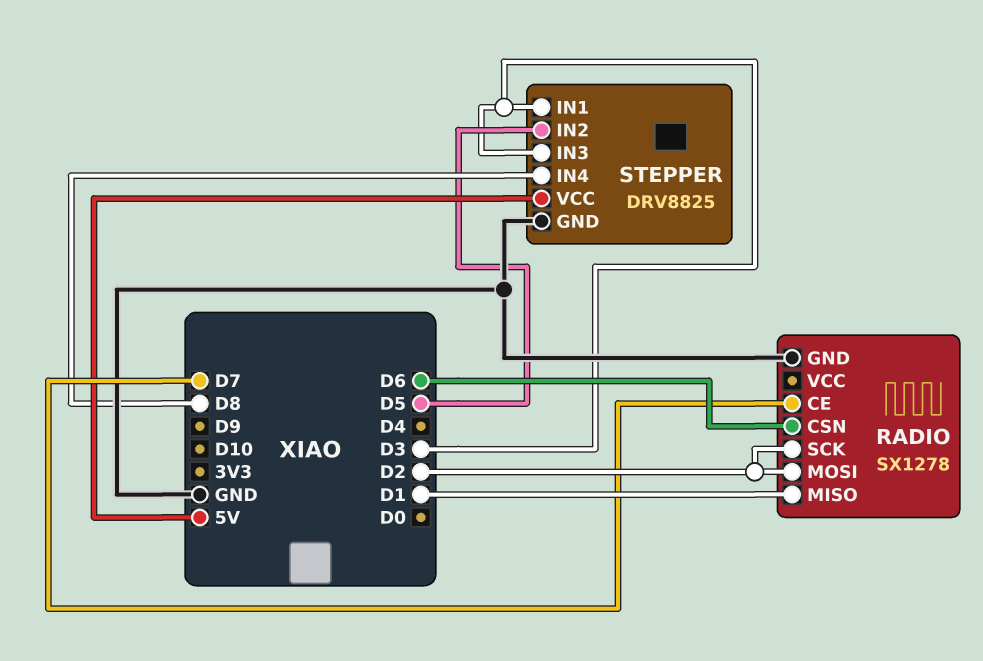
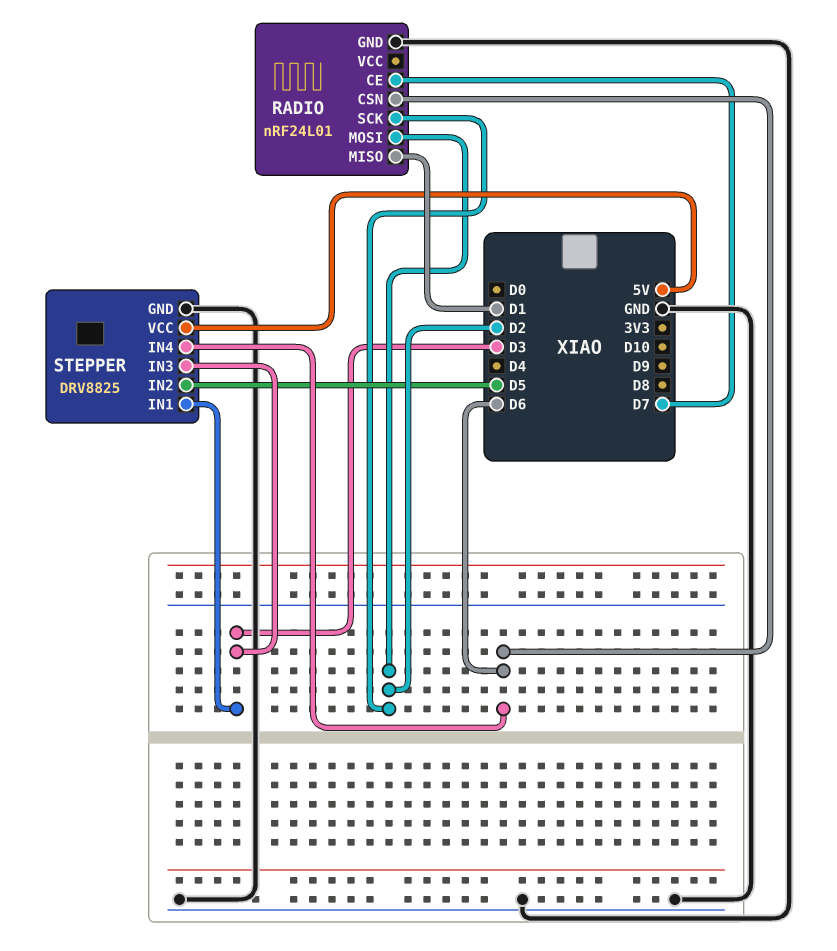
RADIO: SX1278 -> nRF24L01
STEPPER pin IN4: D8 -> D6

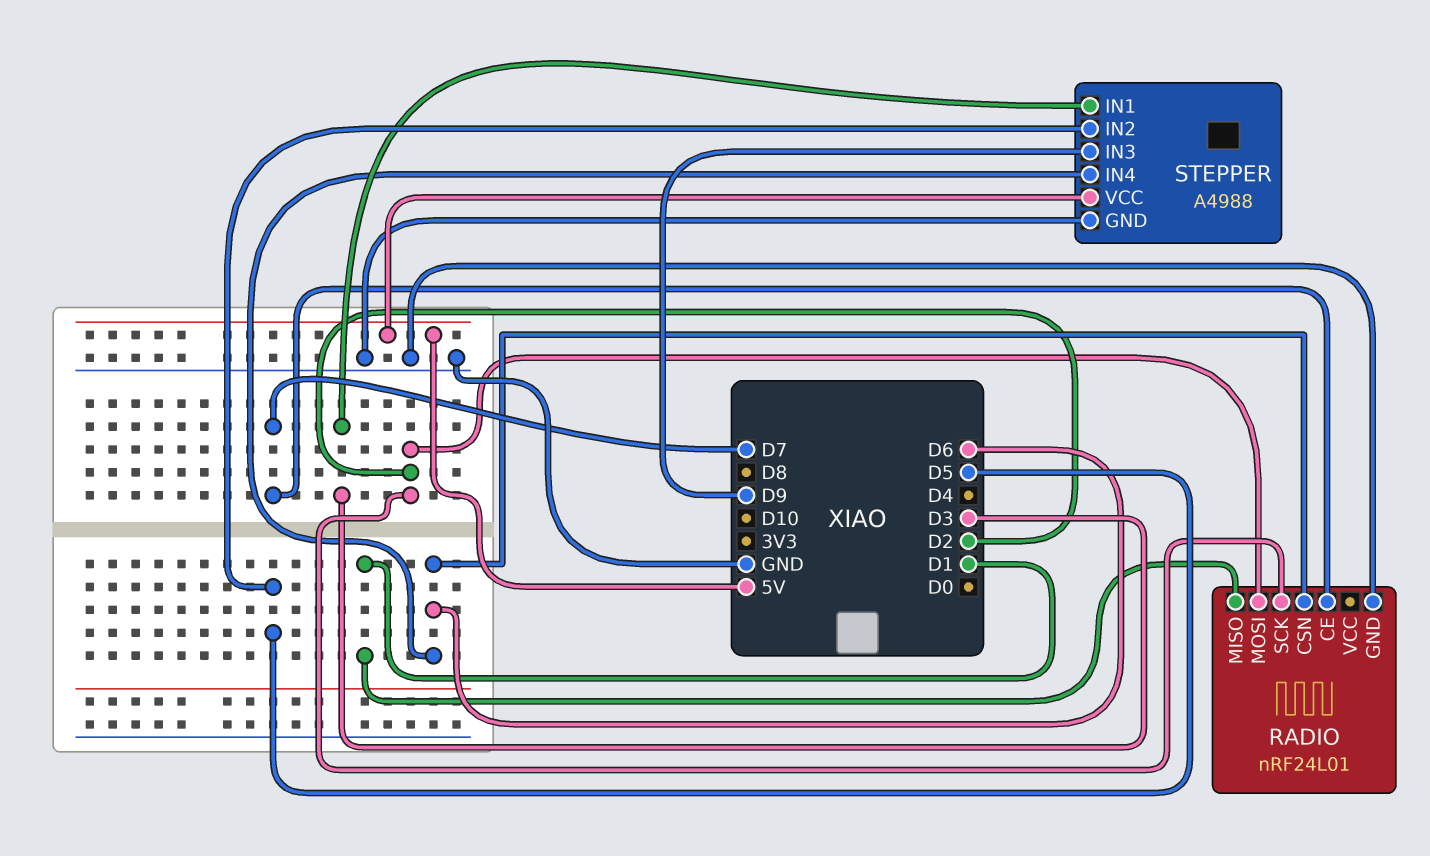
STEPPER: DRV8825 -> A4988
STEPPER pin IN3: D3 -> D9

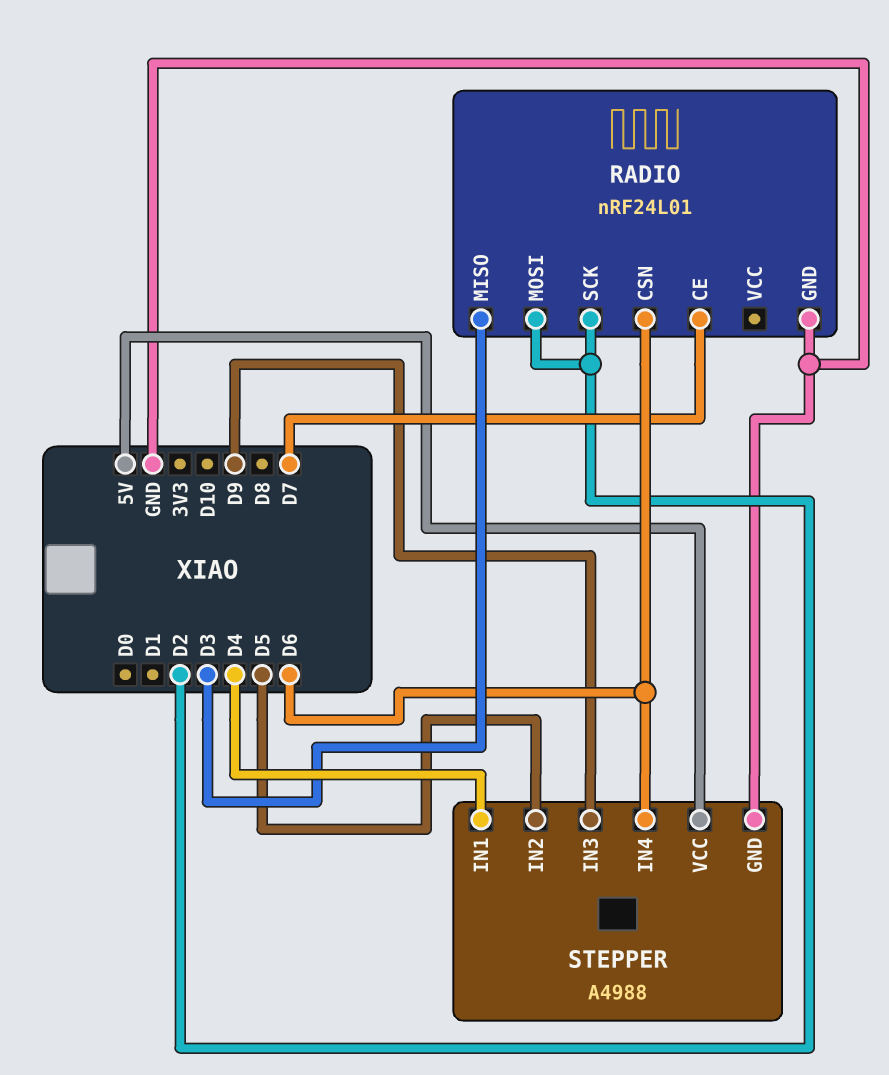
RADIO pin MISO: D1 -> D3
STEPPER pin IN1: D3 -> D4

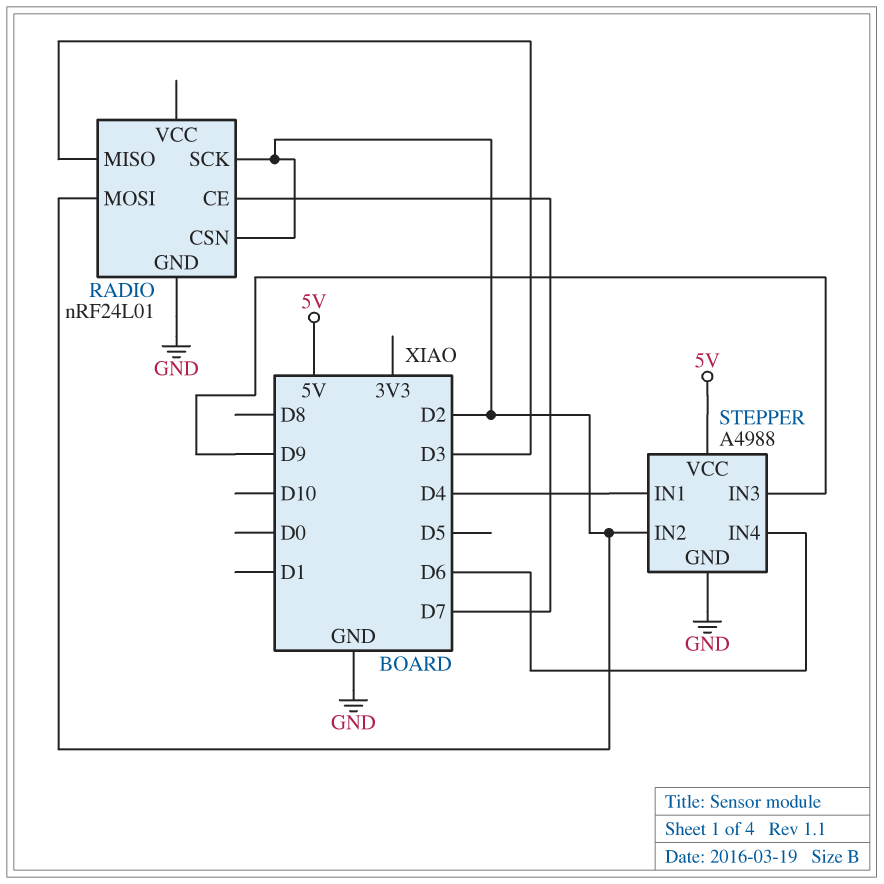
RADIO pin CSN: D6 -> D2
STEPPER pin IN2: D5 -> D2

